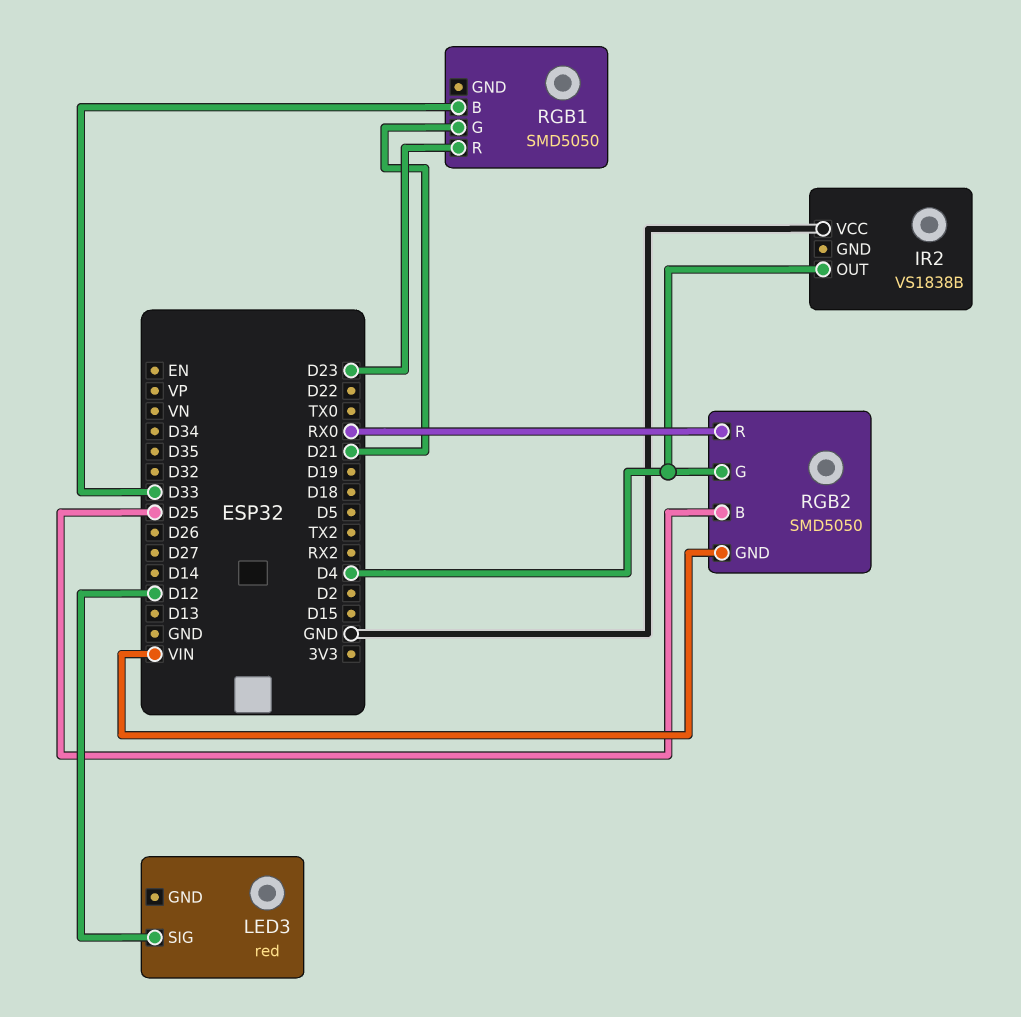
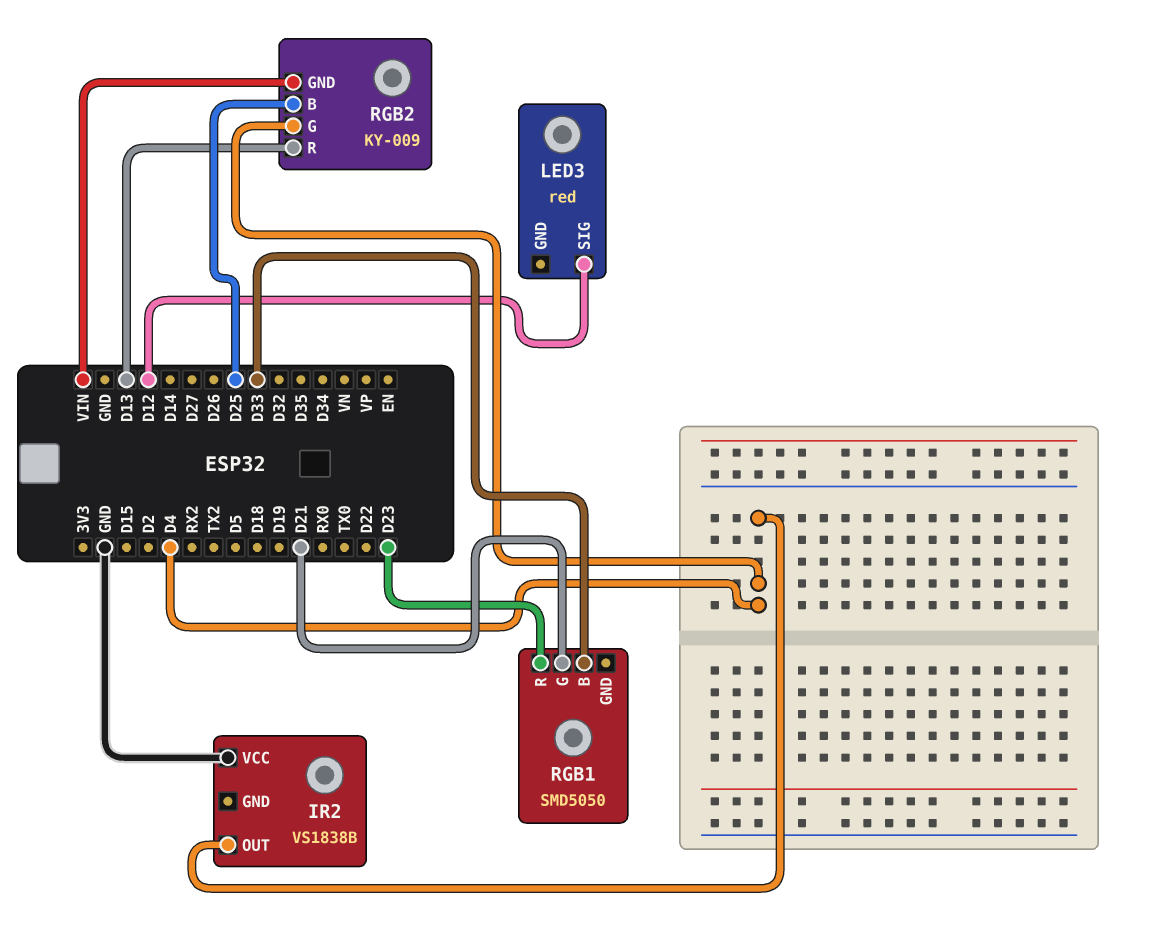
RGB2: SMD5050 -> KY-009
RGB2 pin R: RX0 -> D13

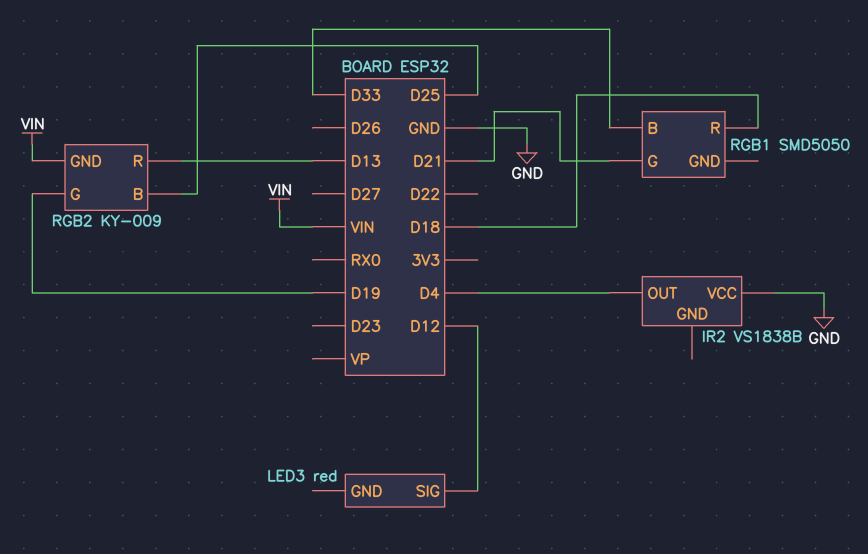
RGB1 pin R: D23 -> D18
RGB2 pin G: D4 -> D19

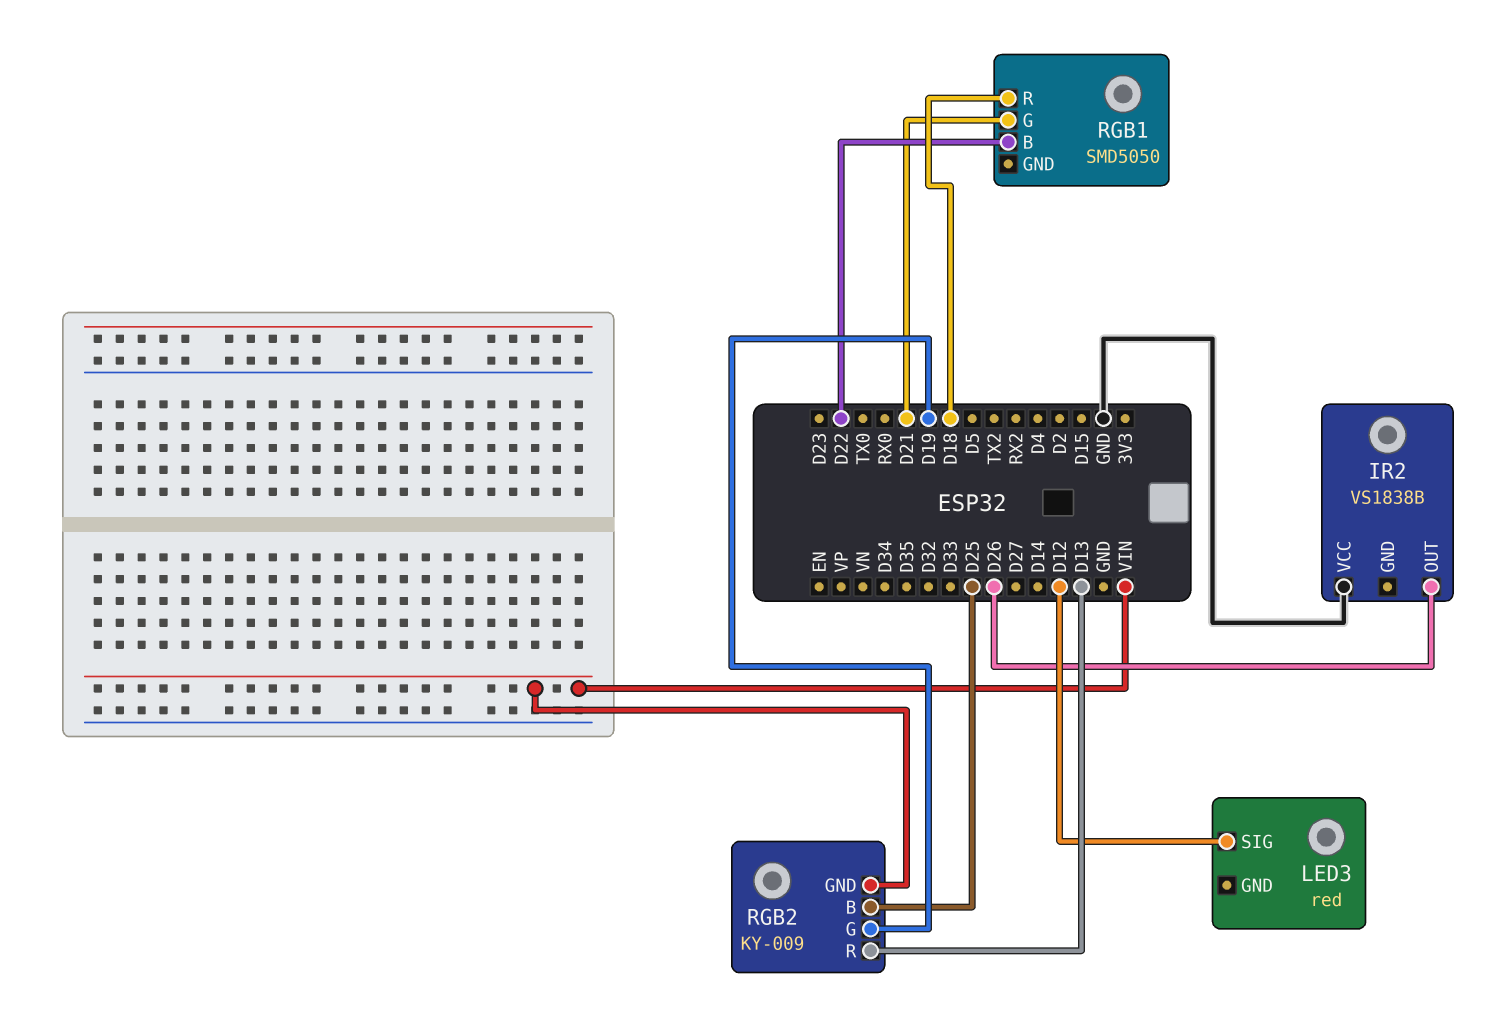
IR2 pin OUT: D4 -> D26
RGB1 pin B: D33 -> D22

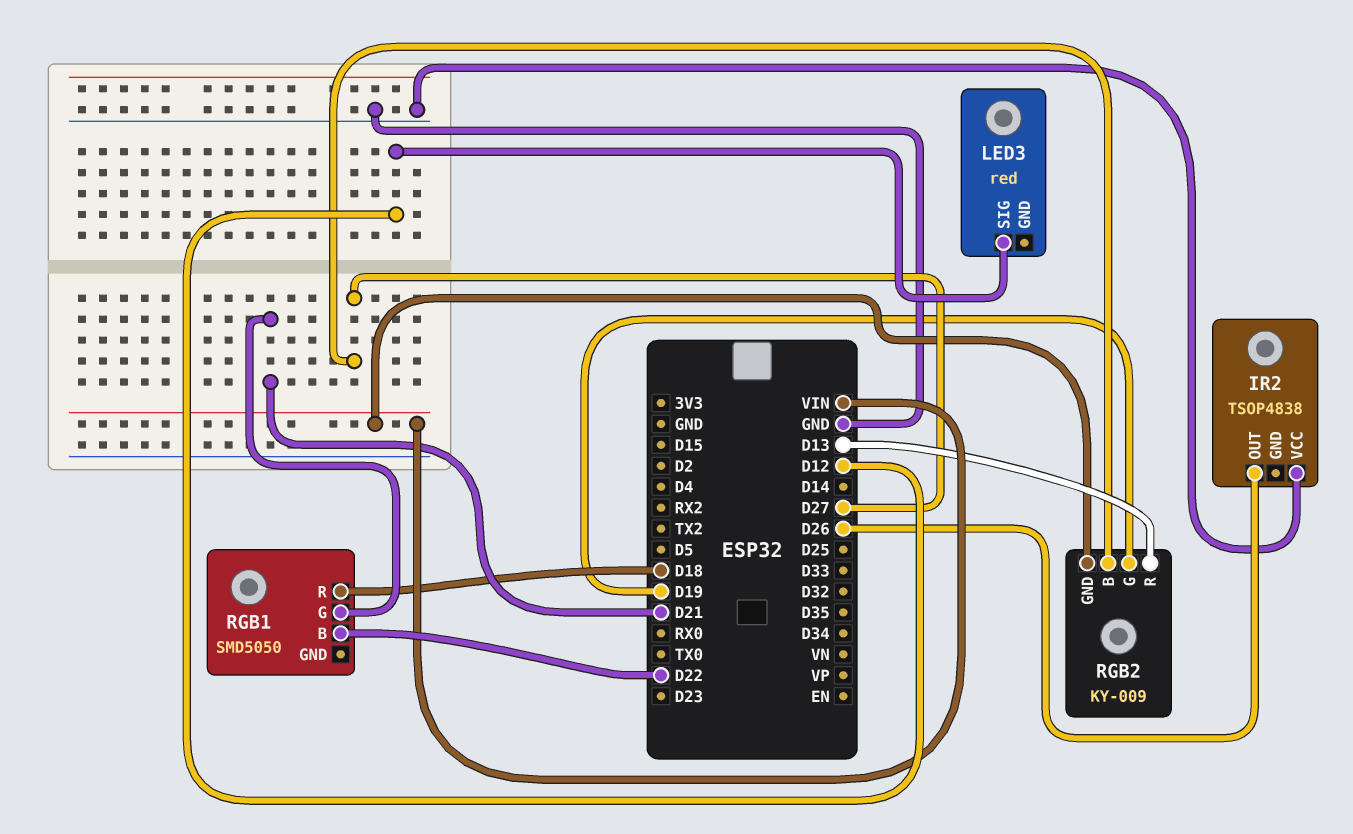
IR2: VS1838B -> TSOP4838
RGB2 pin B: D25 -> D27

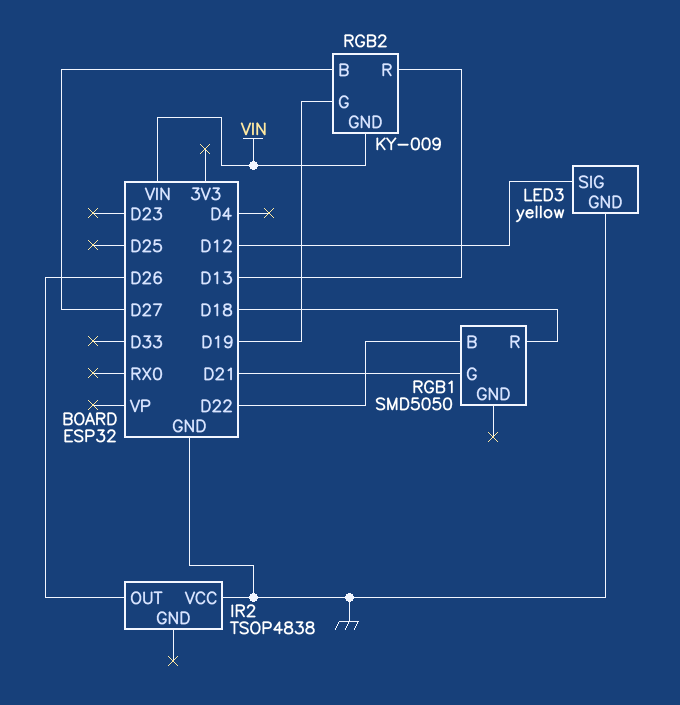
LED3: red -> yellow
LED3 pin GND: none -> GND

